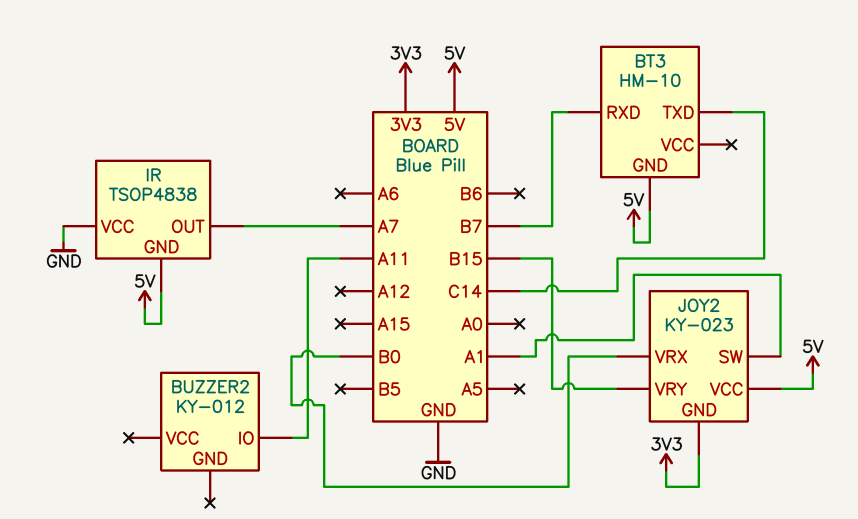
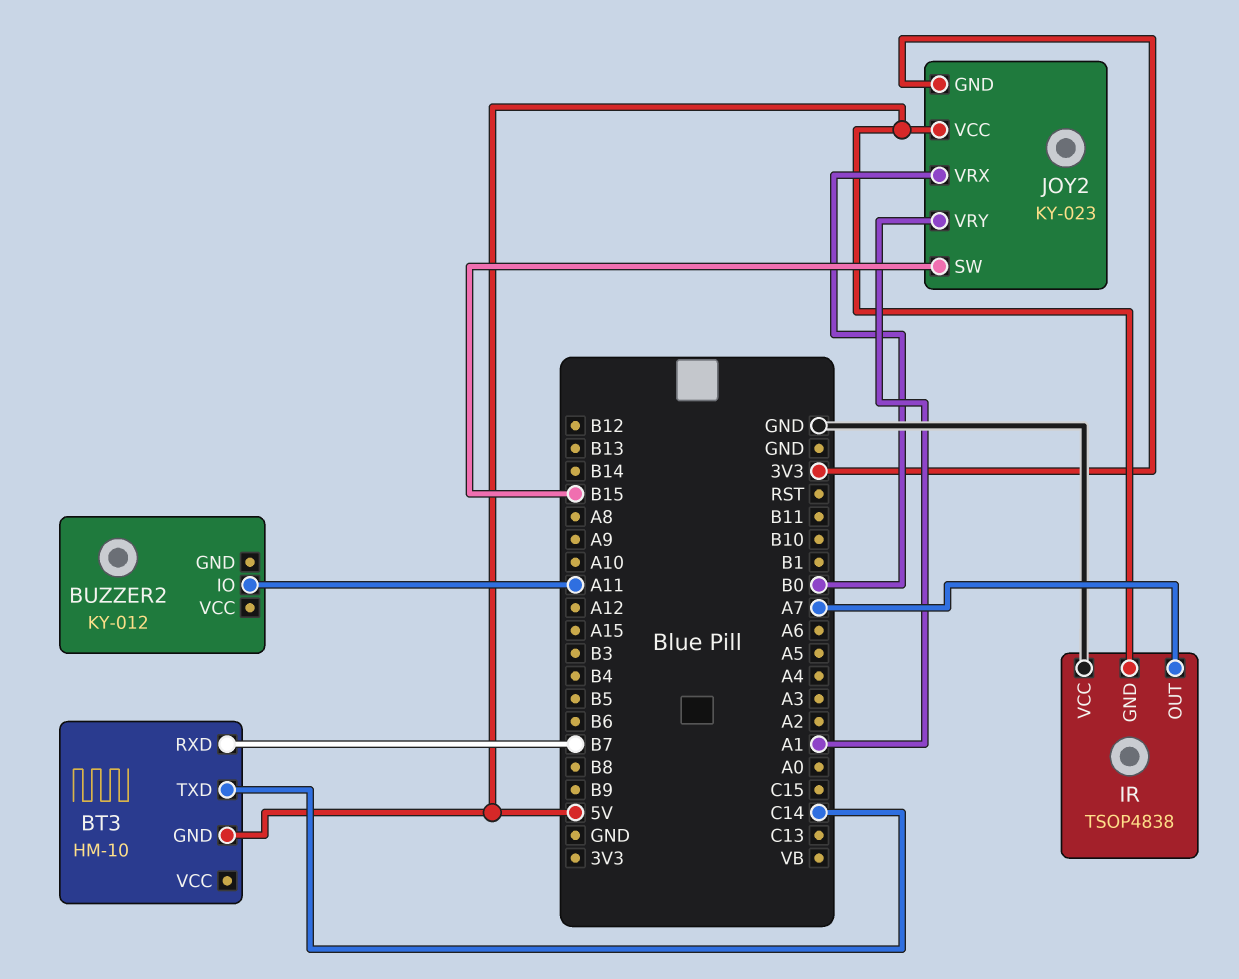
JOY2 pin SW: A1 -> B15
JOY2 pin VRY: B15 -> A1

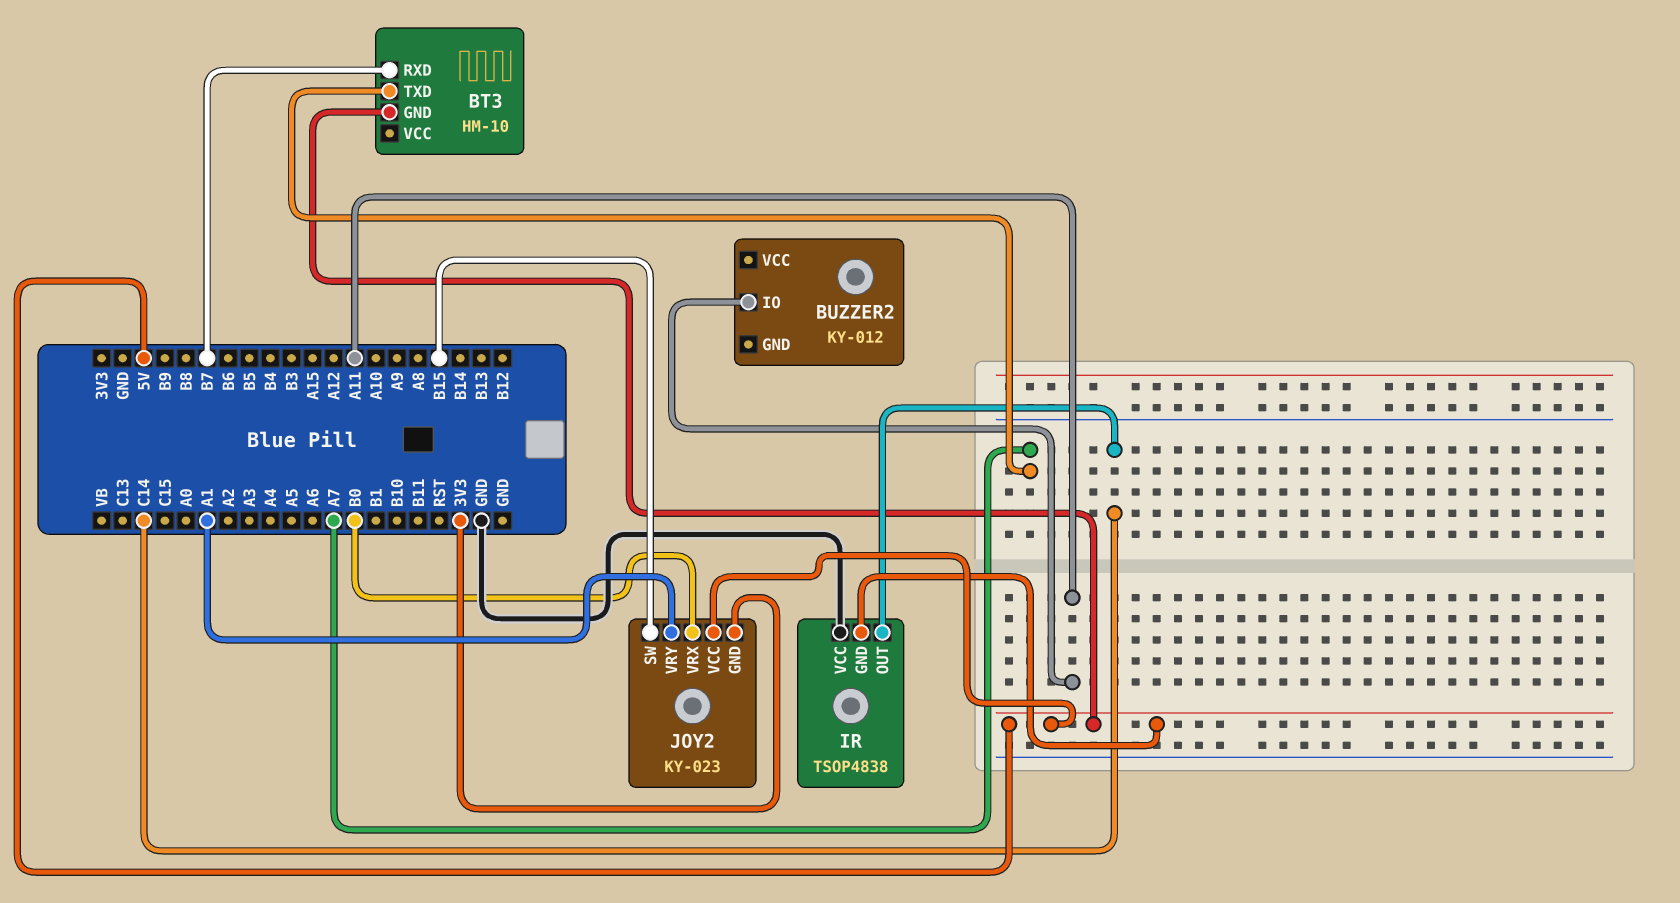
BT3 pin TXD: C14 -> A7
IR pin OUT: A7 -> C14

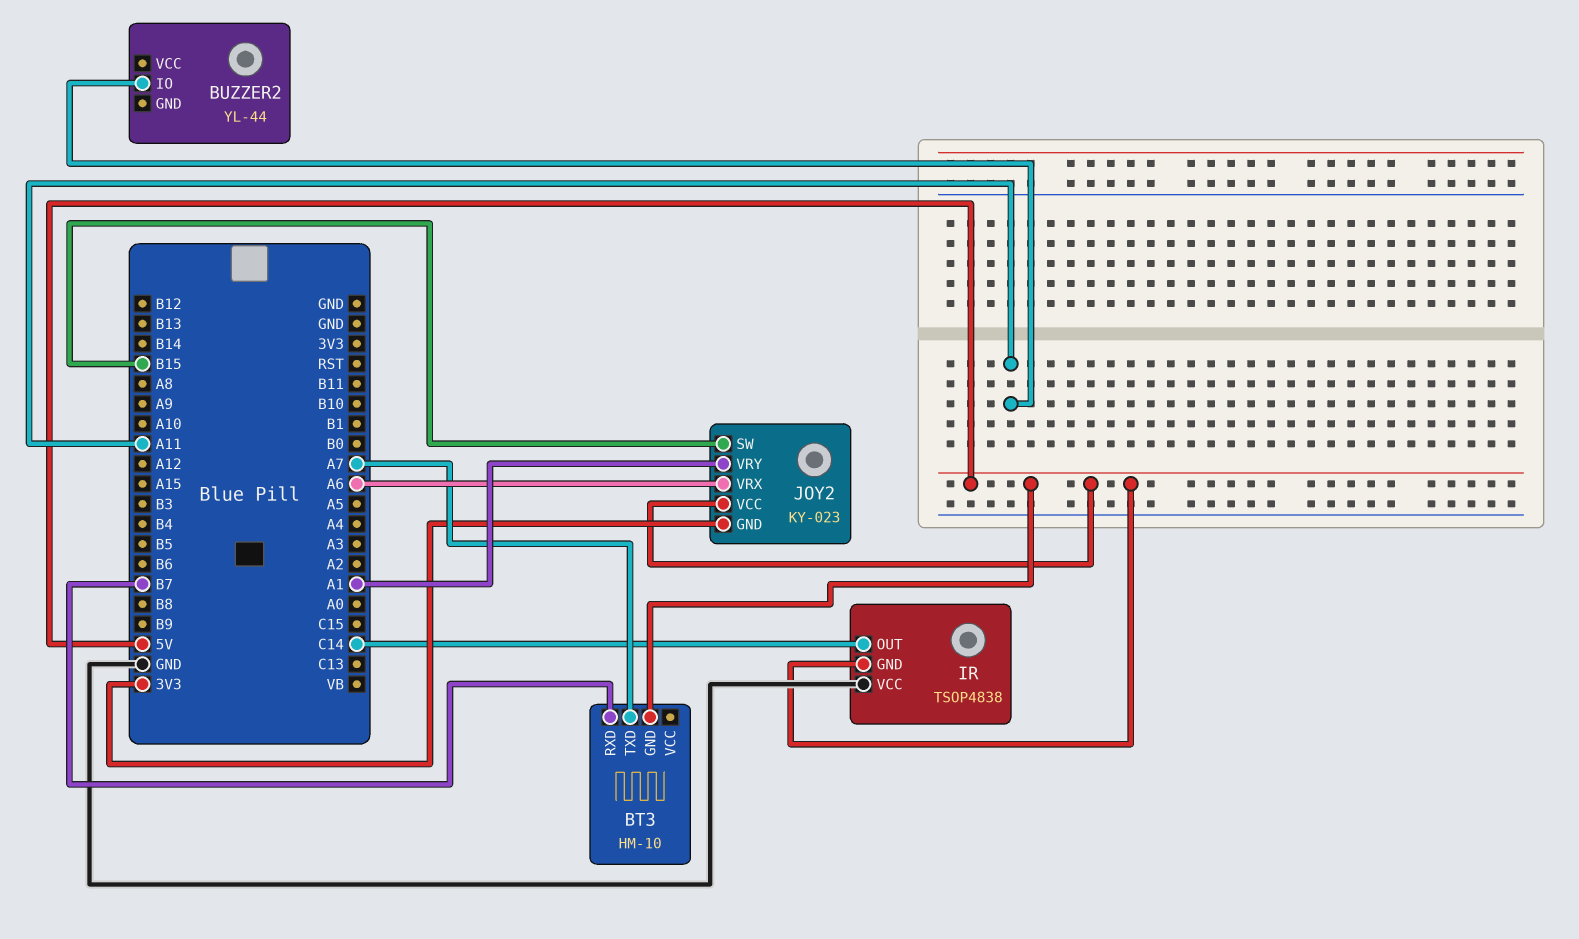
BUZZER2: KY-012 -> YL-44
JOY2 pin VRX: B0 -> A6

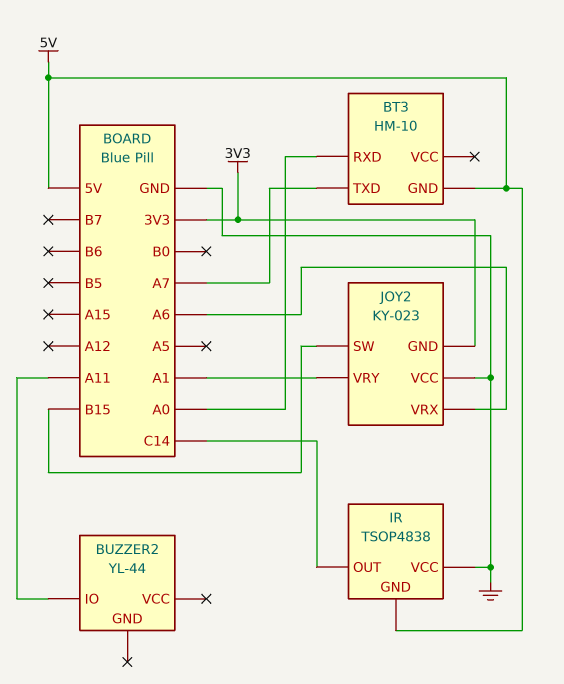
BT3 pin RXD: B7 -> A0
JOY2 pin VCC: 5V -> GND

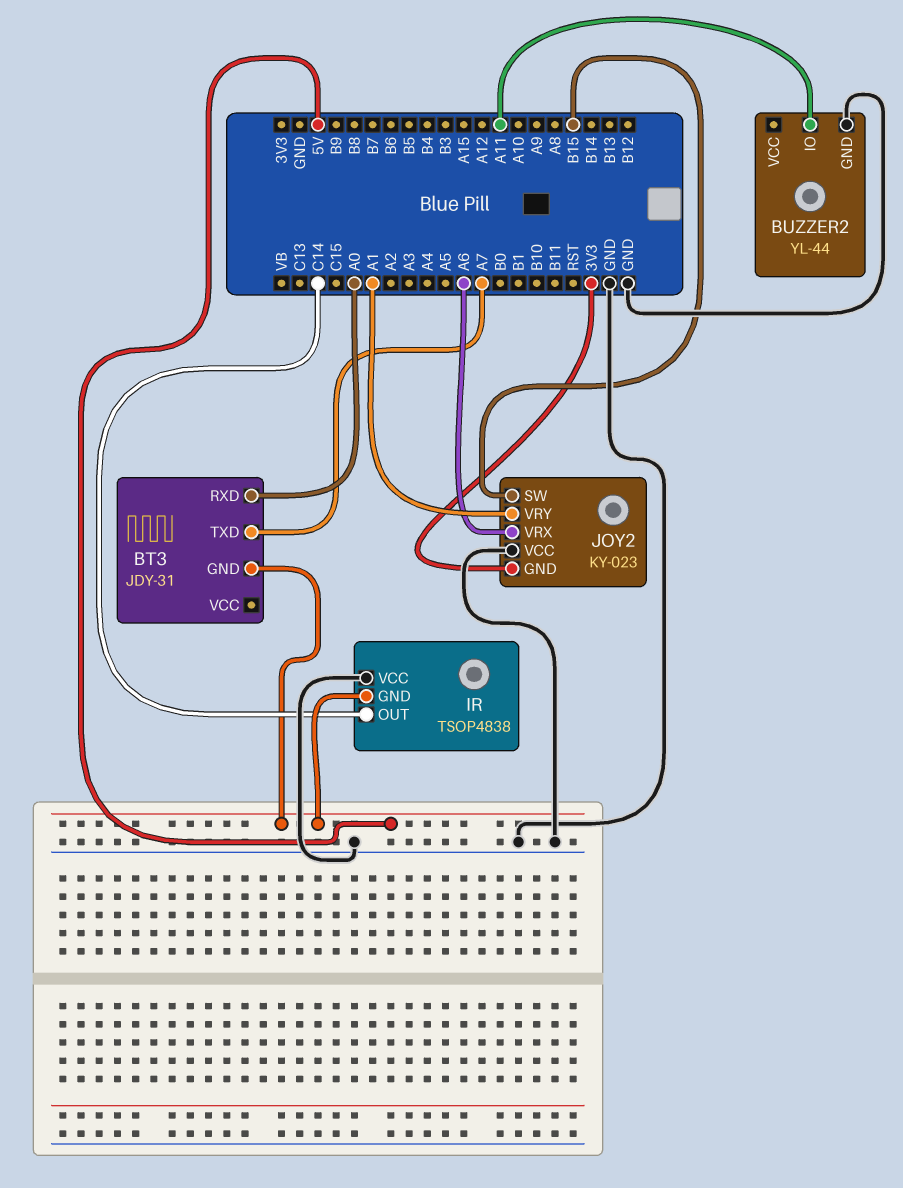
BT3: HM-10 -> JDY-31
BUZZER2 pin GND: none -> GND

